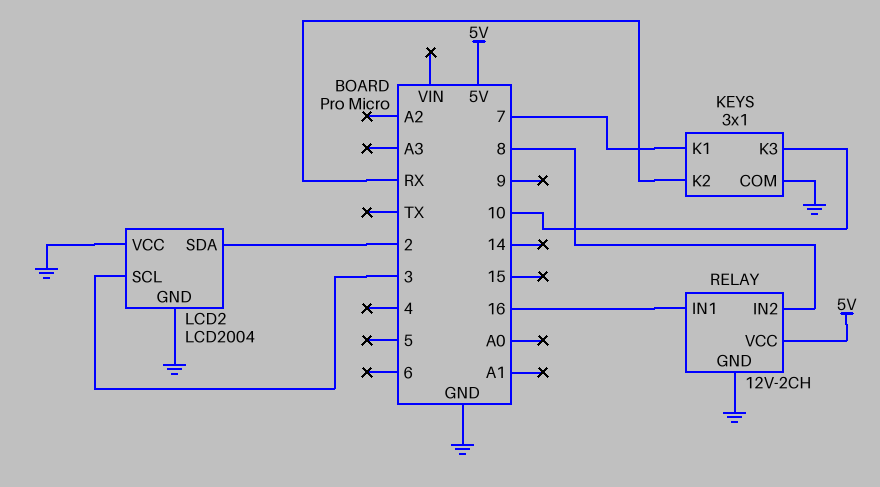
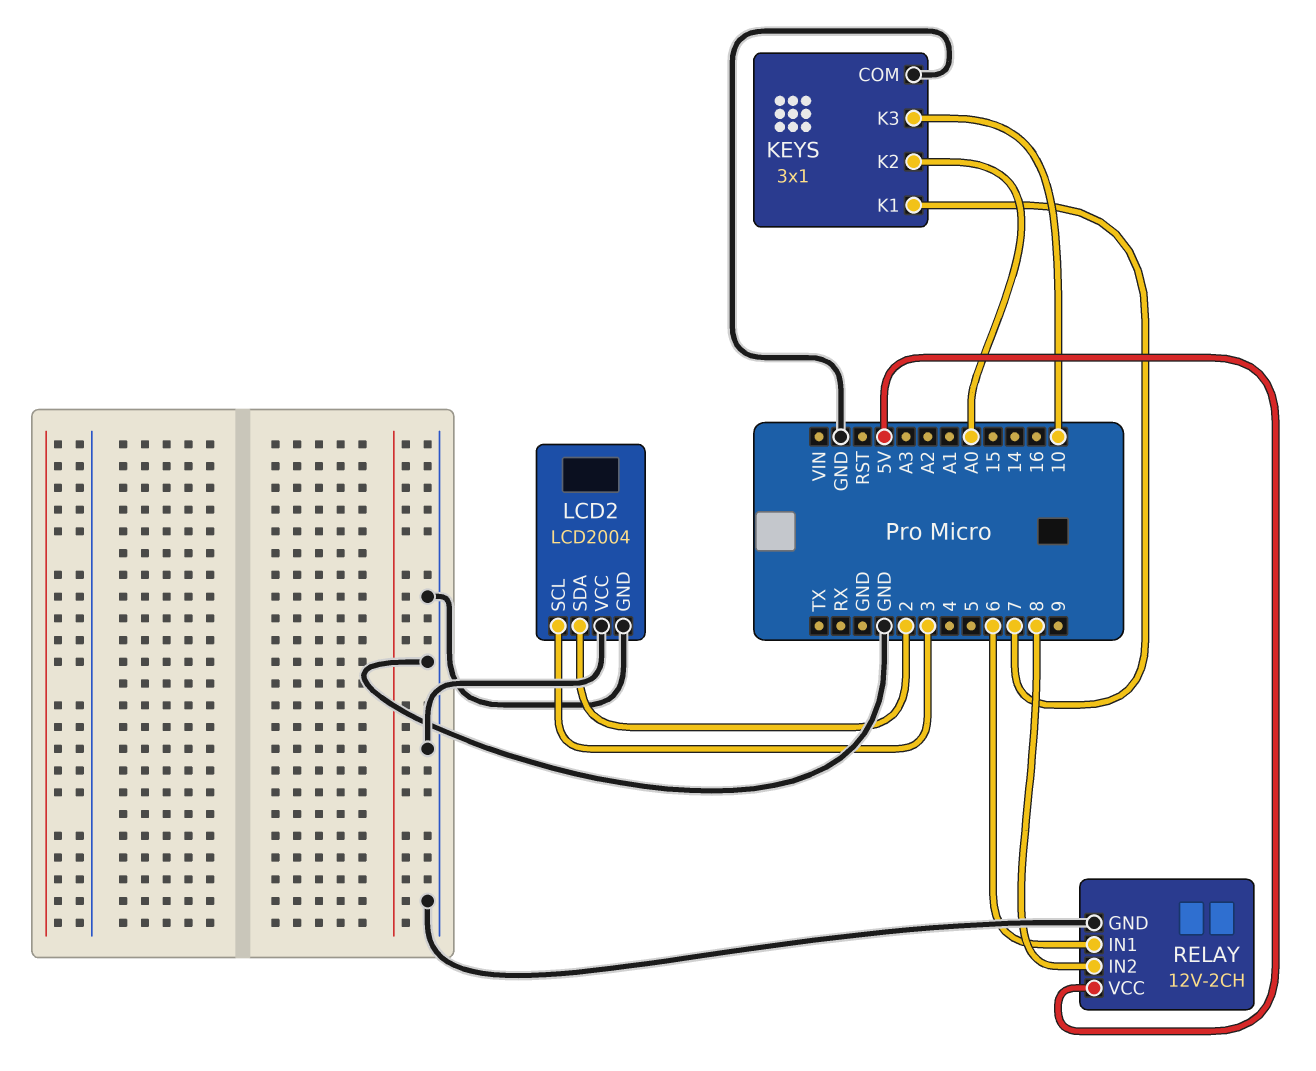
KEYS pin K2: RX -> A0
RELAY pin IN1: 16 -> 6

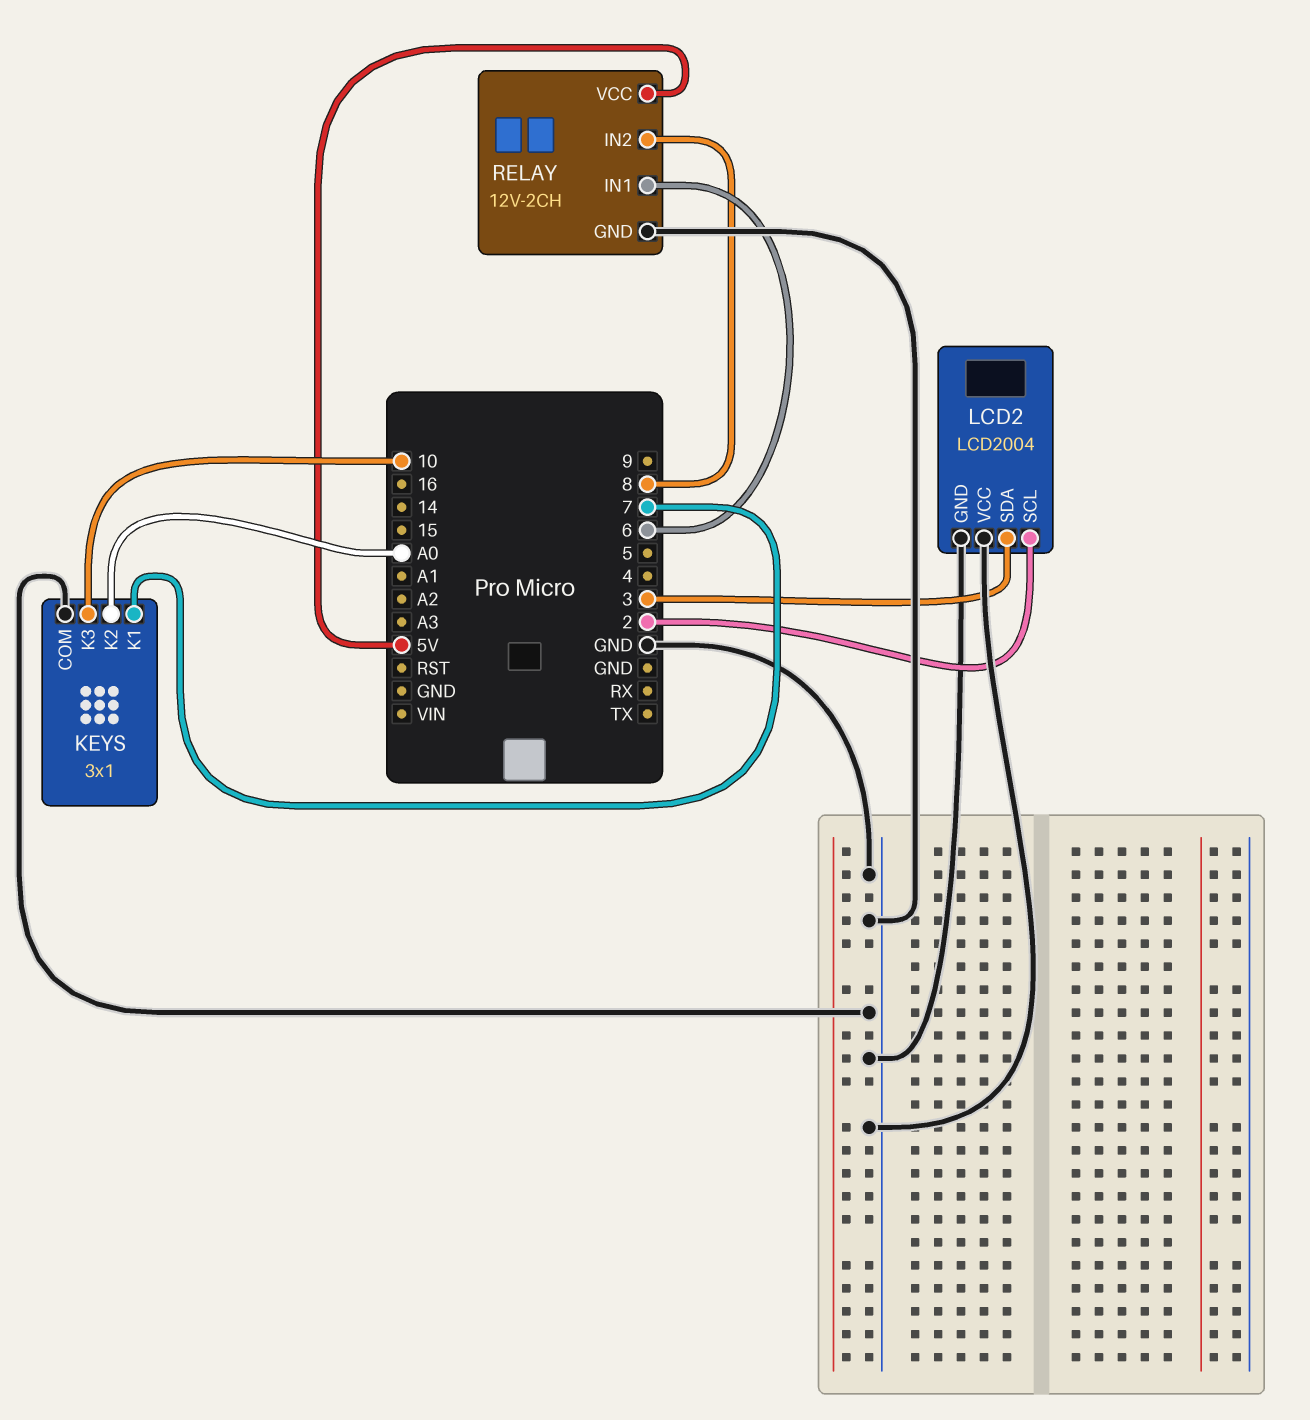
LCD2 pin SCL: 3 -> 2
LCD2 pin SDA: 2 -> 3

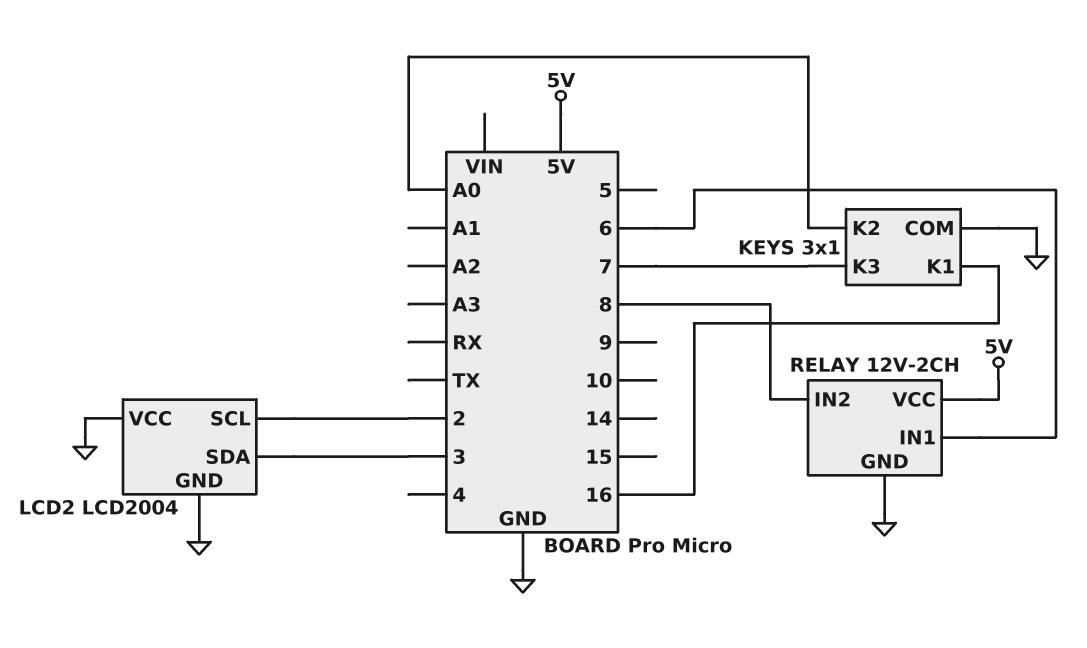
KEYS pin K1: 7 -> 16
KEYS pin K3: 10 -> 7

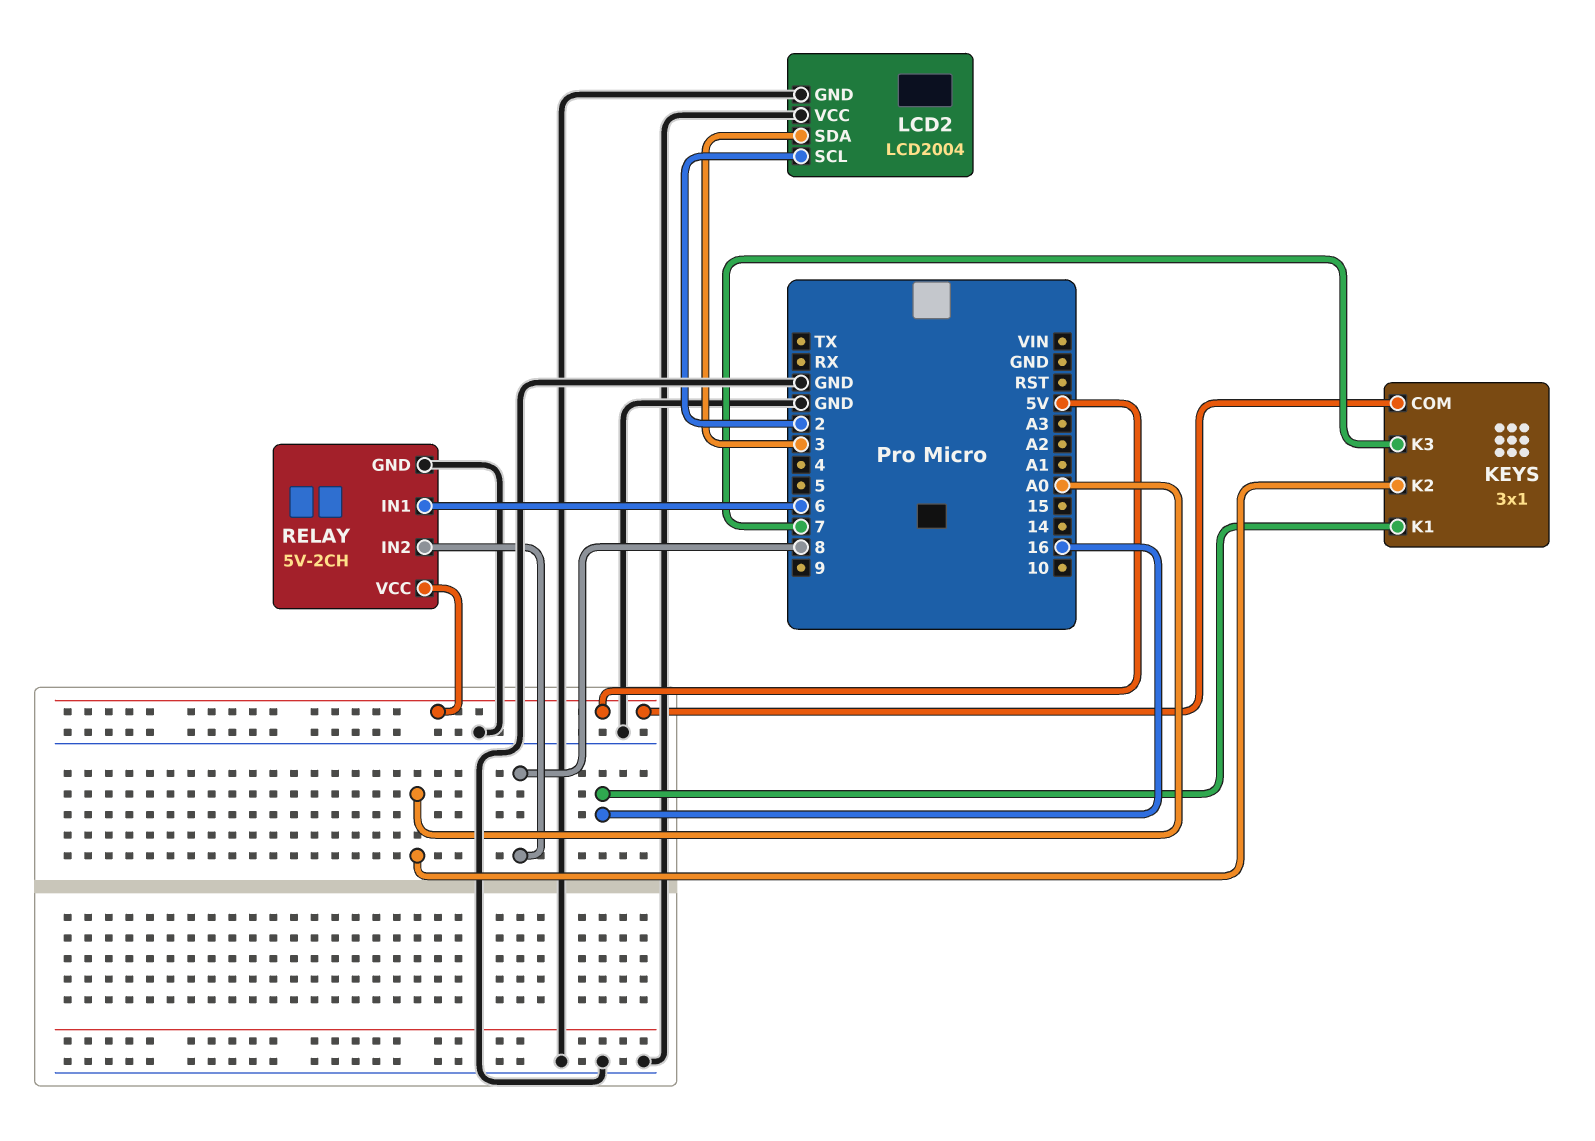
KEYS pin COM: GND -> 5V
RELAY: 12V-2CH -> 5V-2CH

